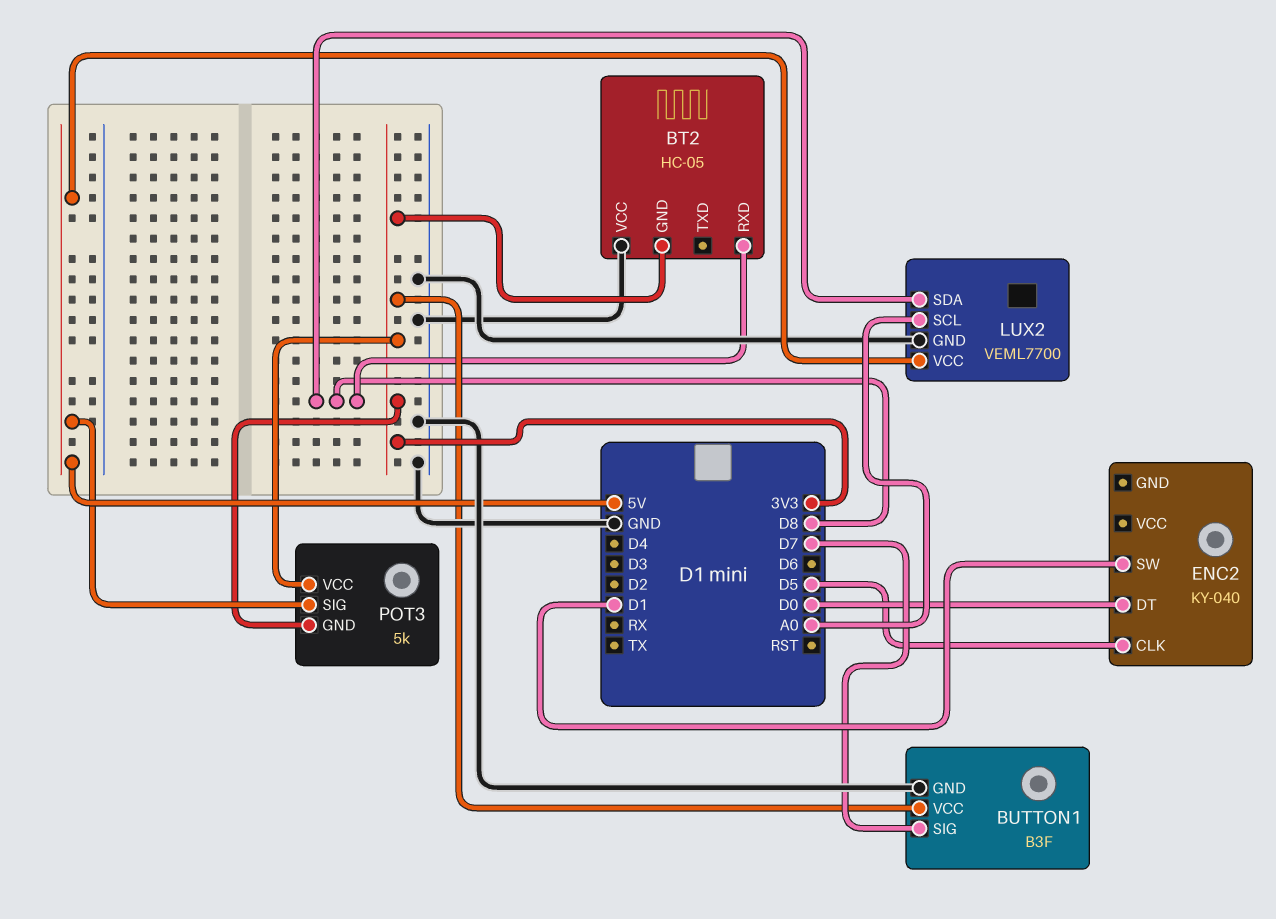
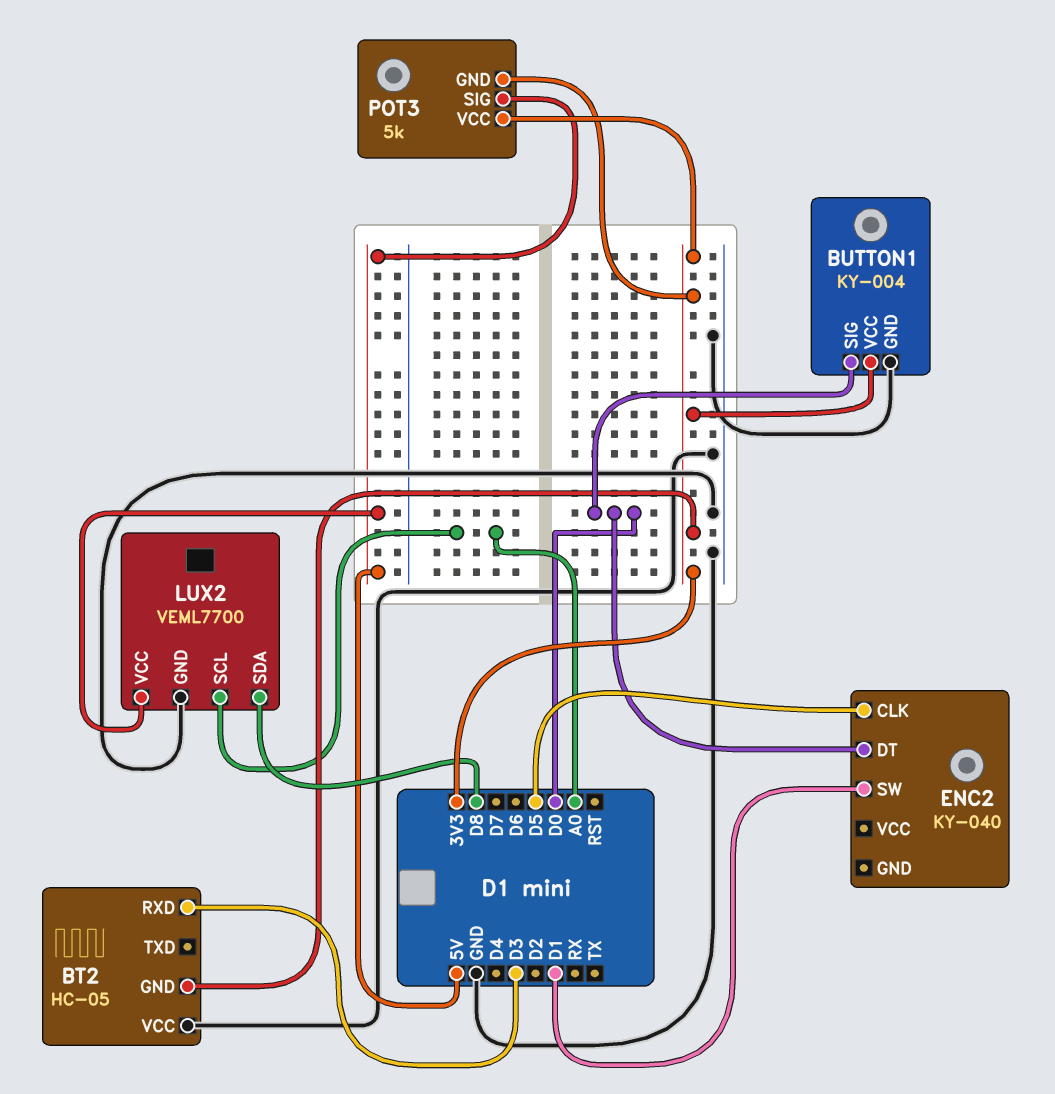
BT2 pin RXD: D8 -> D3
BUTTON1: B3F -> KY-004
BUTTON1 pin SIG: D7 -> D0

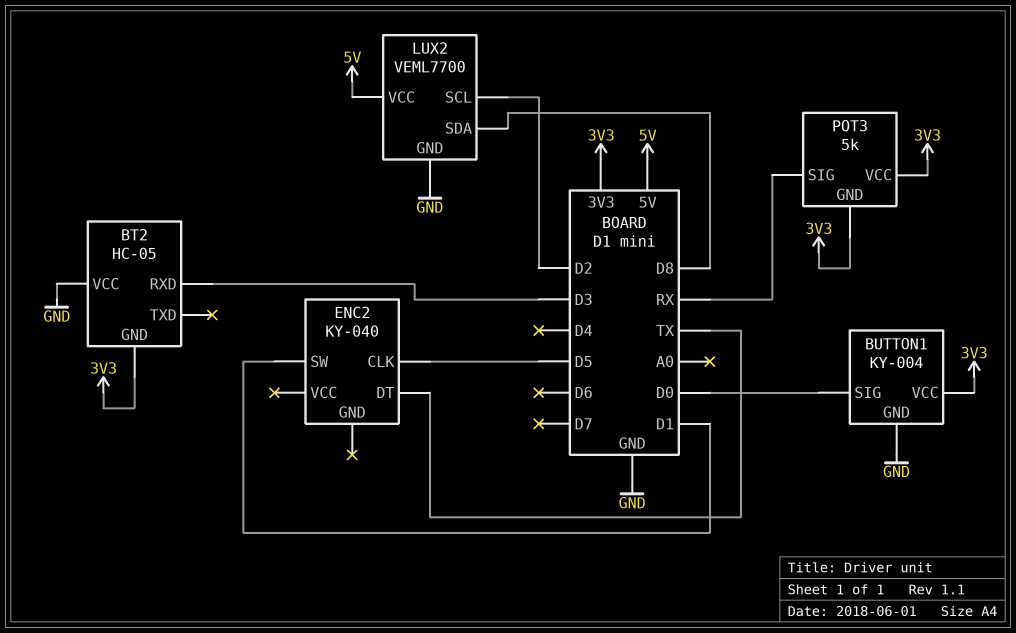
ENC2 pin DT: D0 -> TX
LUX2 pin SCL: A0 -> D2
POT3 pin SIG: 5V -> RX

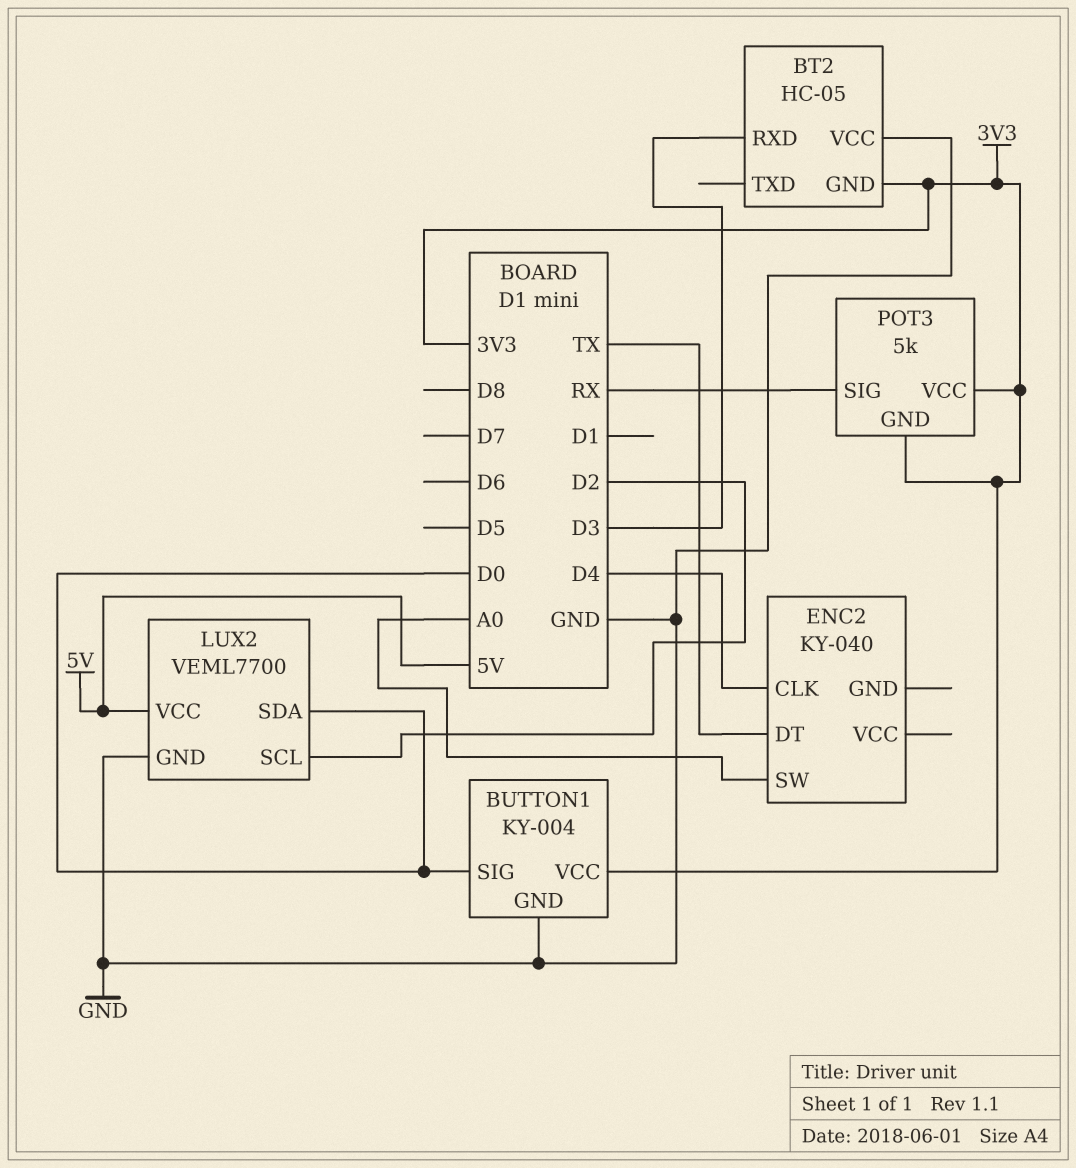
ENC2 pin CLK: D5 -> D4
ENC2 pin SW: D1 -> A0
LUX2 pin SDA: D8 -> D0

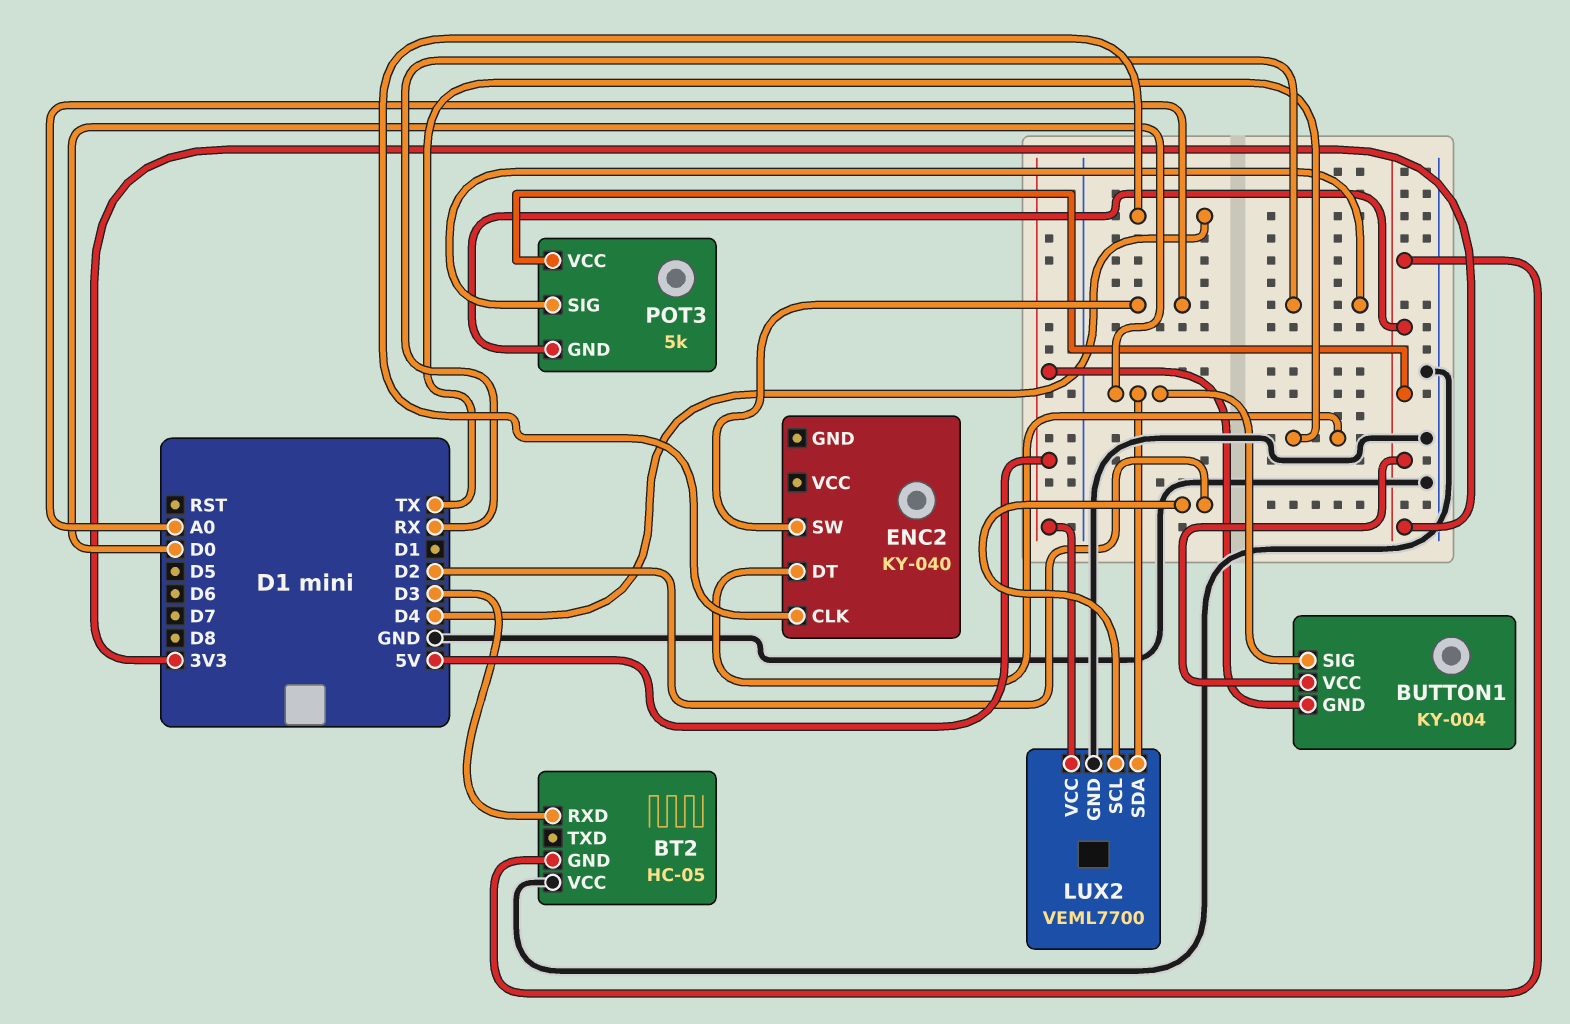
BUTTON1 pin GND: GND -> 5V

